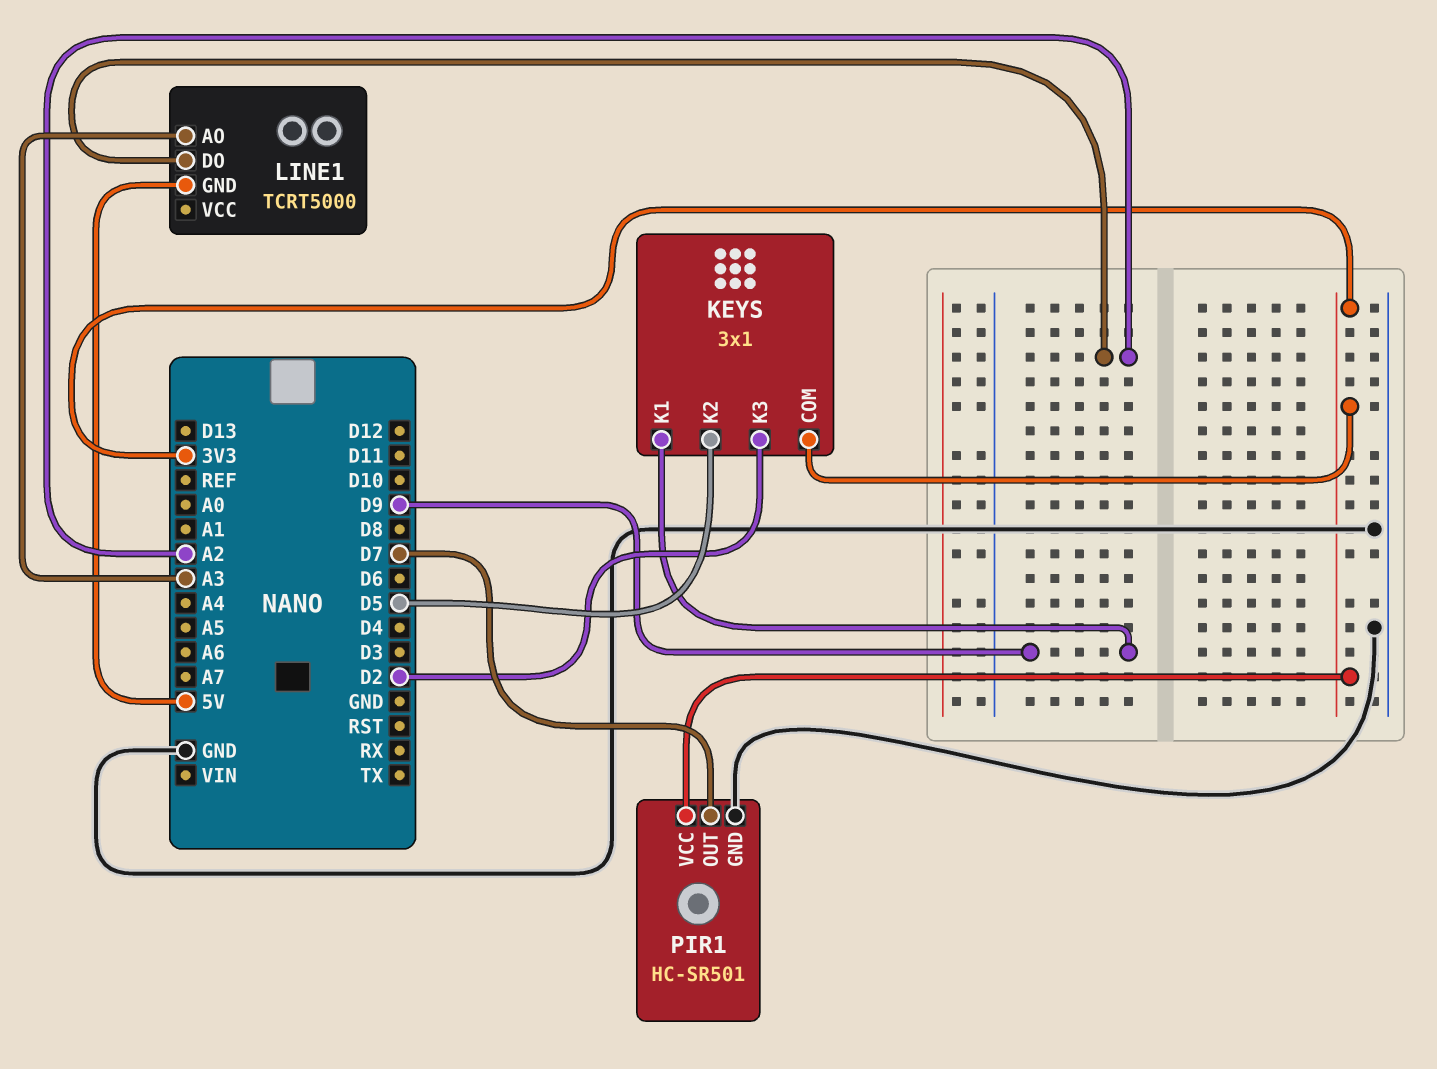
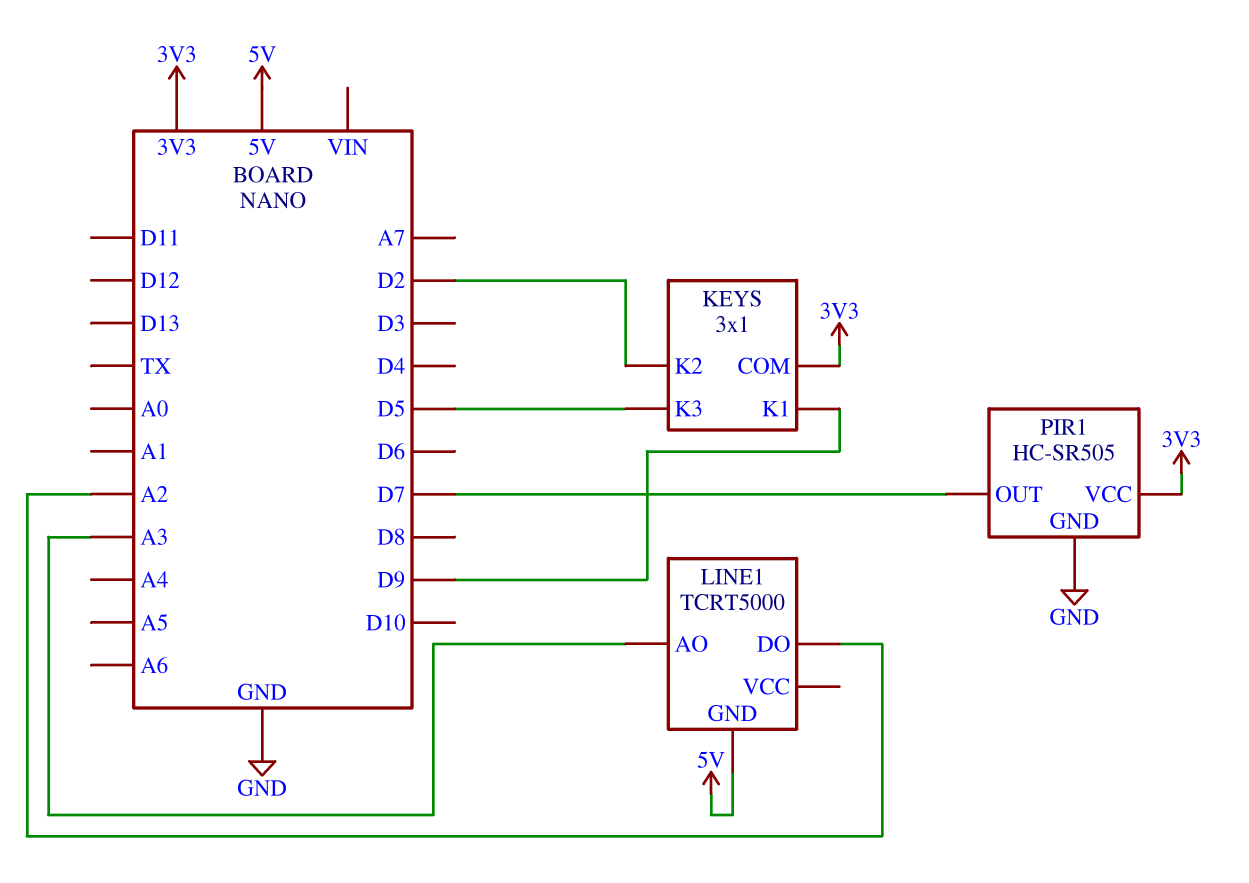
KEYS pin K2: D5 -> D2
KEYS pin K3: D2 -> D5
PIR1: HC-SR501 -> HC-SR505

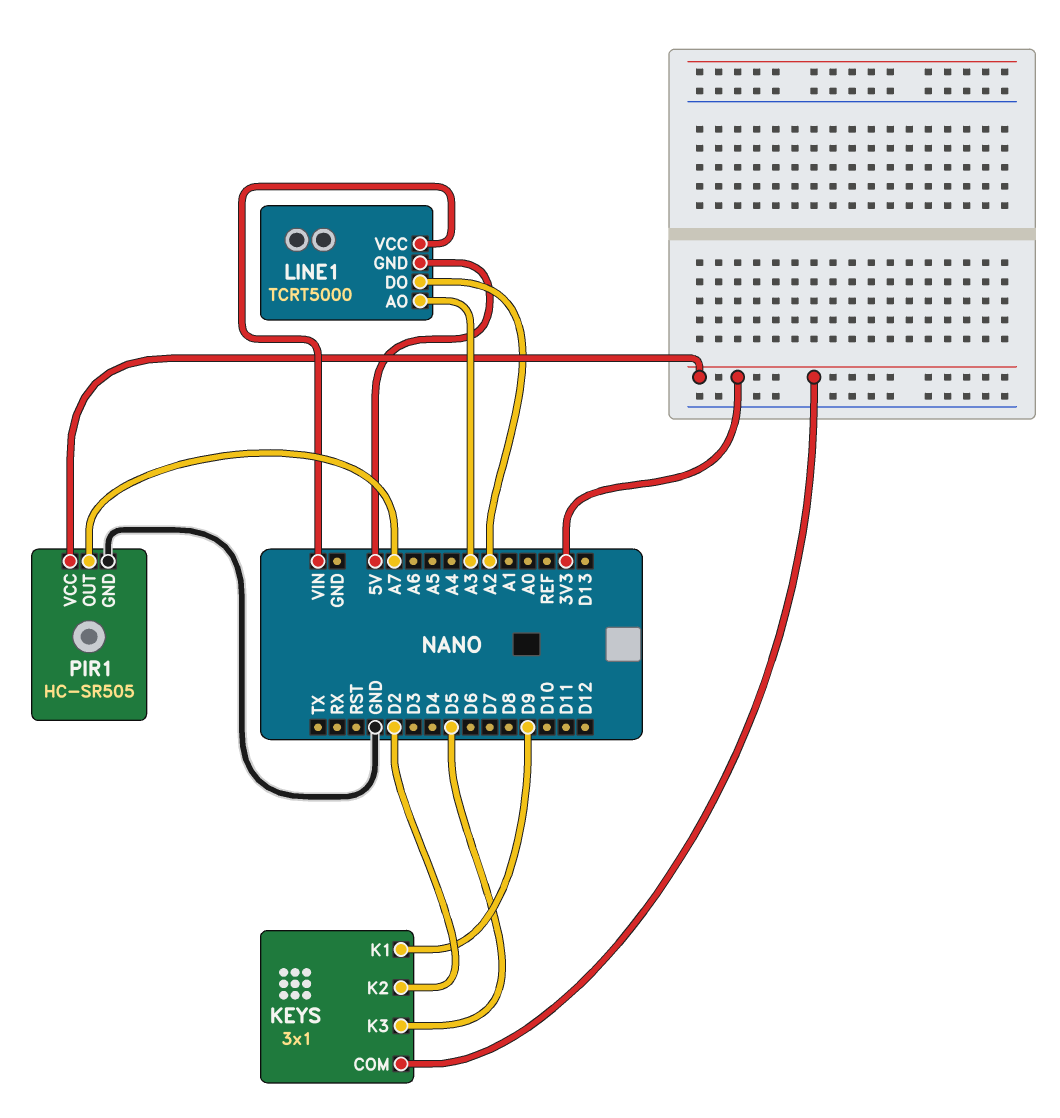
LINE1 pin VCC: none -> VIN
PIR1 pin OUT: D7 -> A7

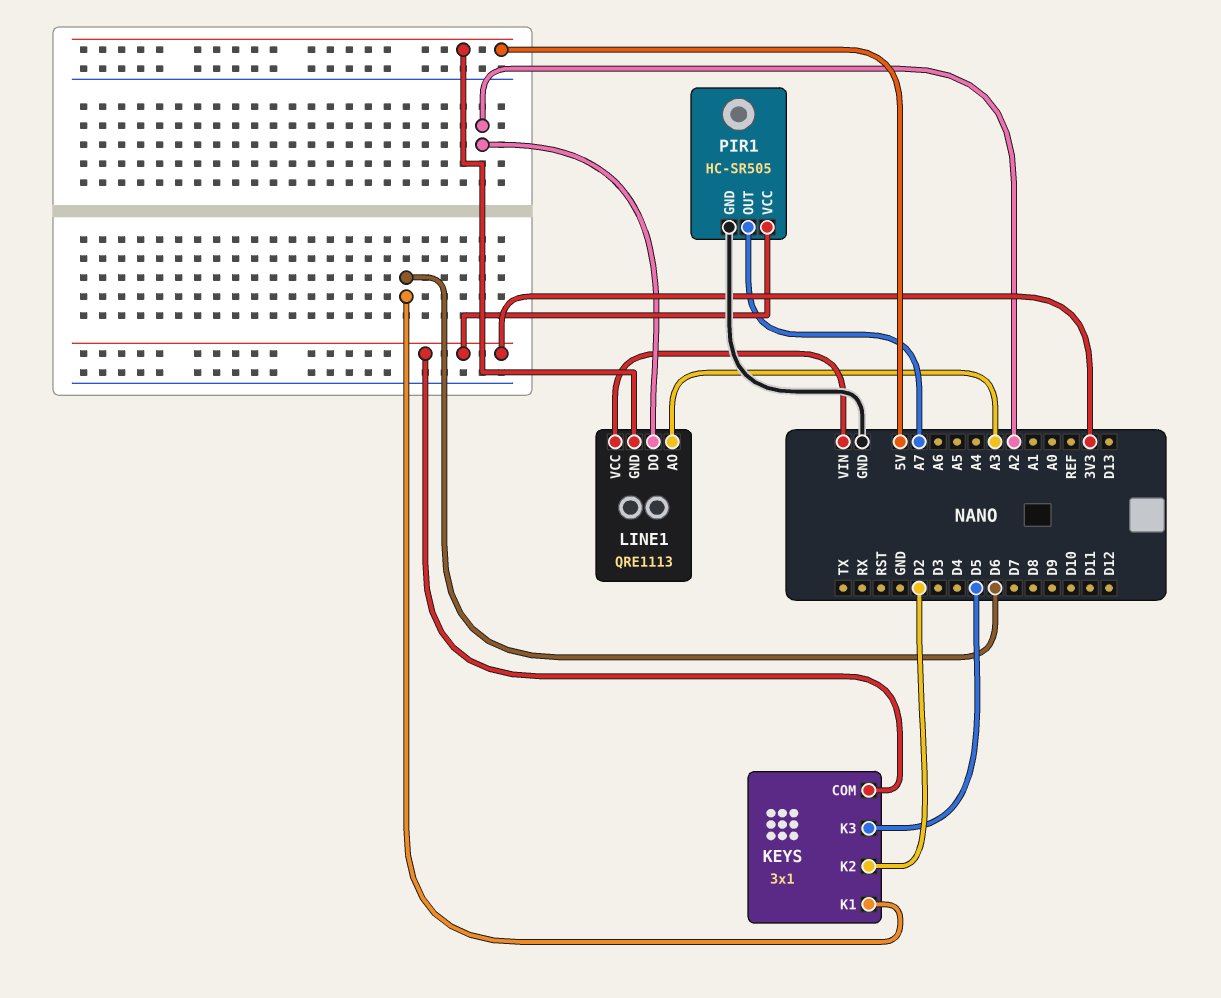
KEYS pin K1: D9 -> D6
LINE1: TCRT5000 -> QRE1113

